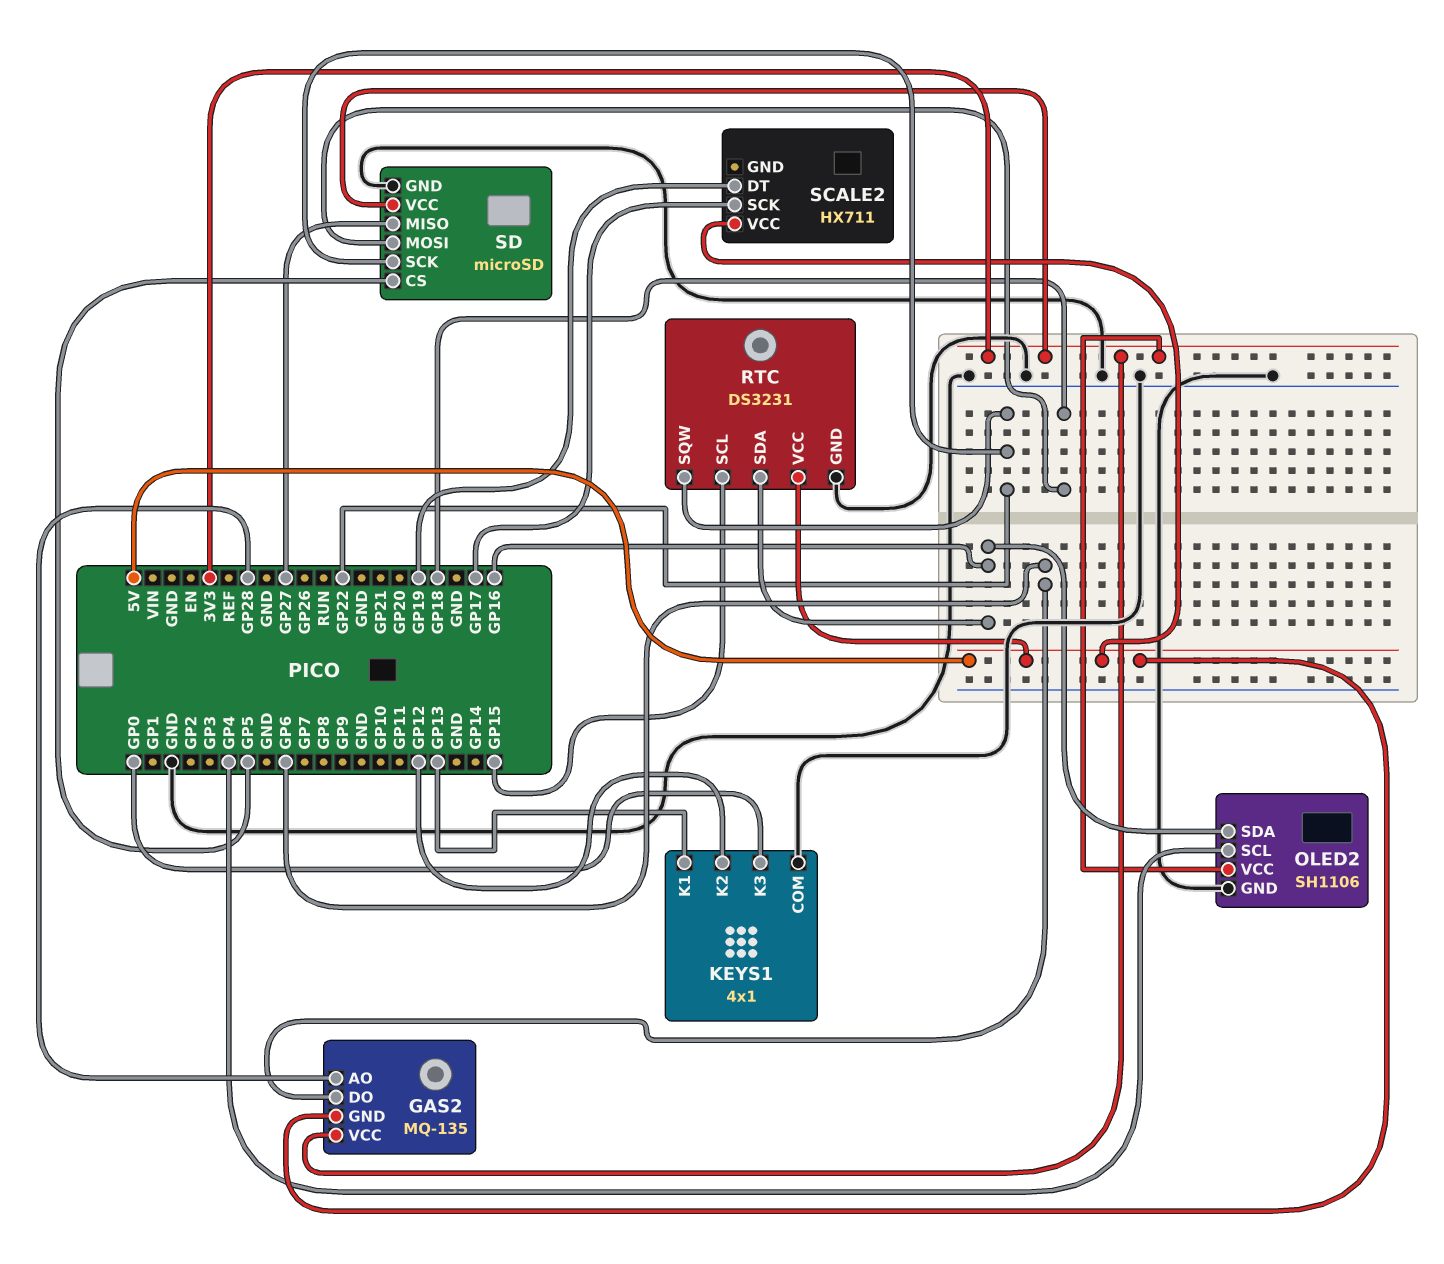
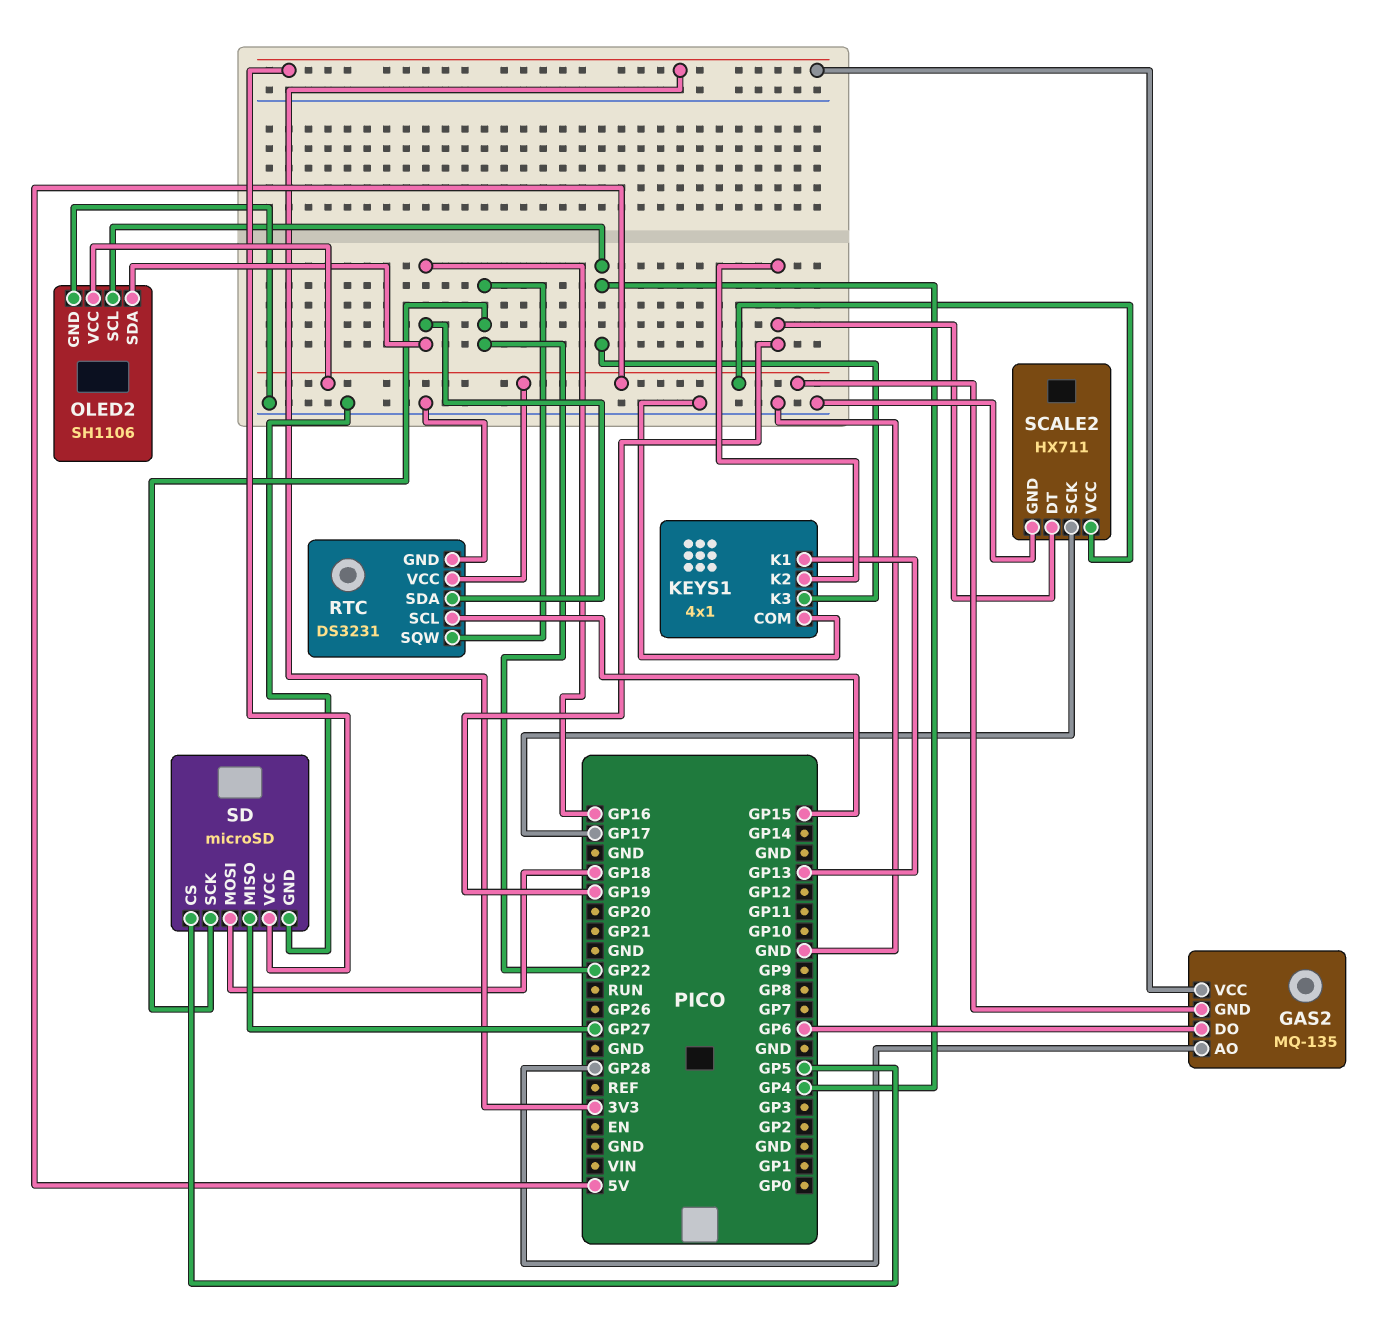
KEYS1 pin K2: GP12 -> GP19
KEYS1 pin K3: GP0 -> GP4
OLED2 pin VCC: 3V3 -> 5V
SCALE2 pin GND: none -> GND

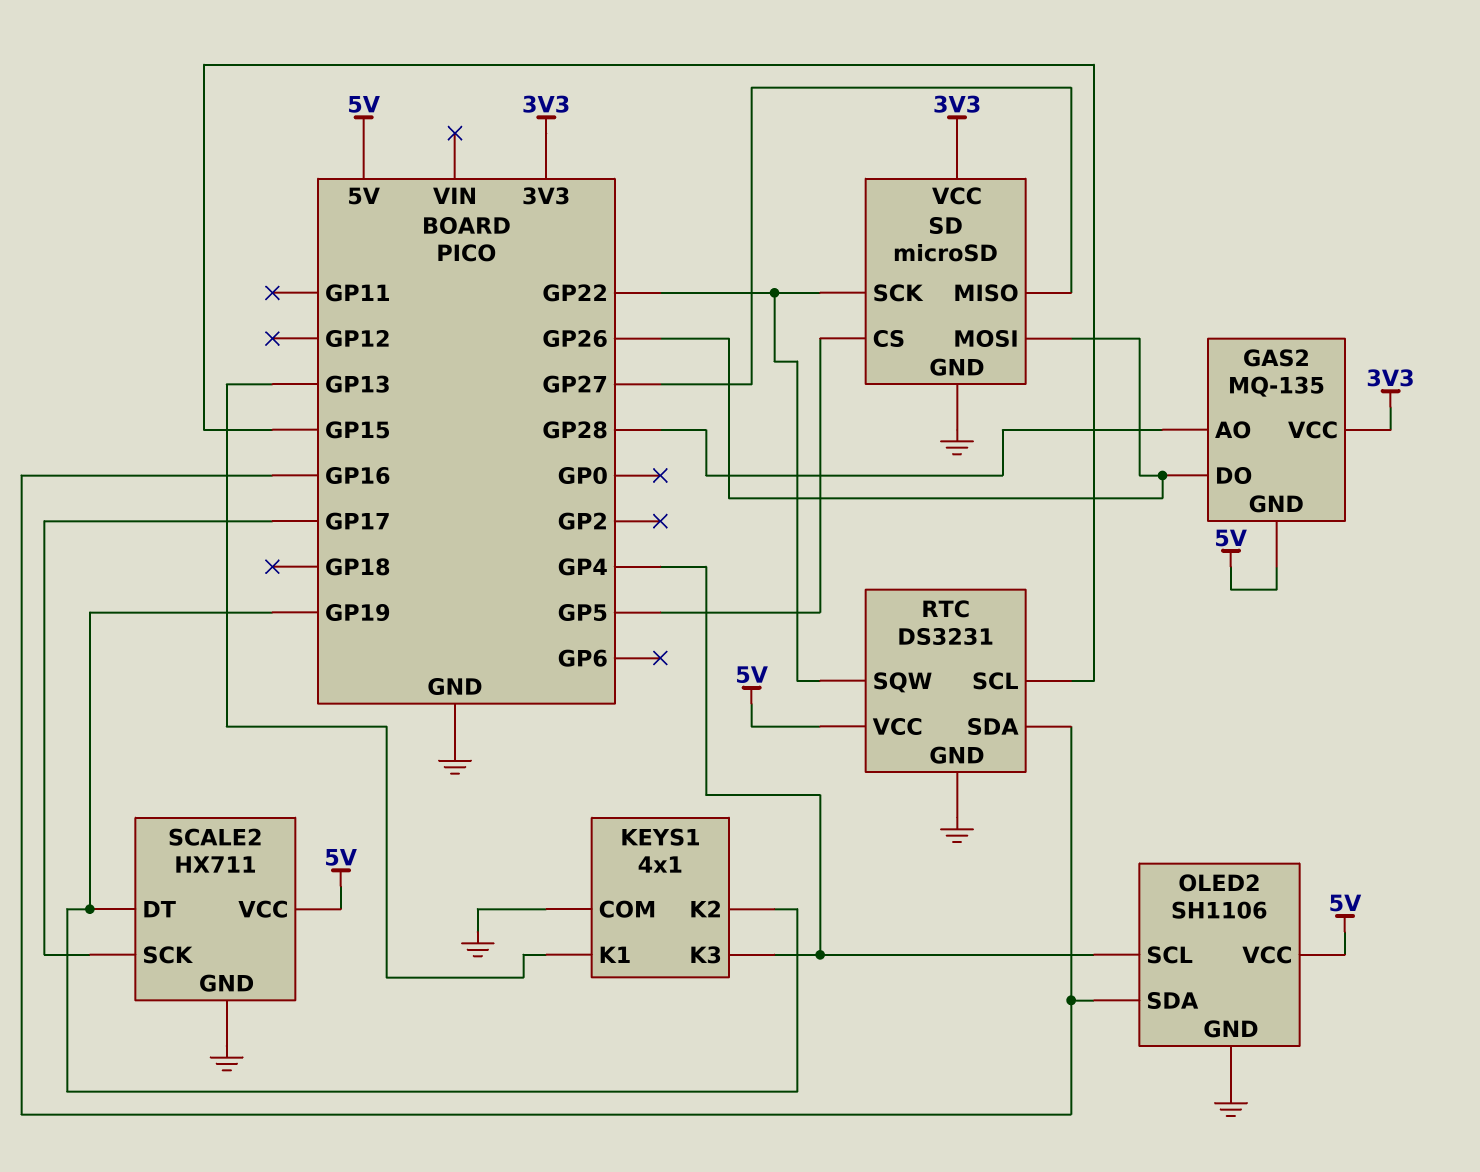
GAS2 pin DO: GP6 -> GP26
SD pin MOSI: GP18 -> GP26

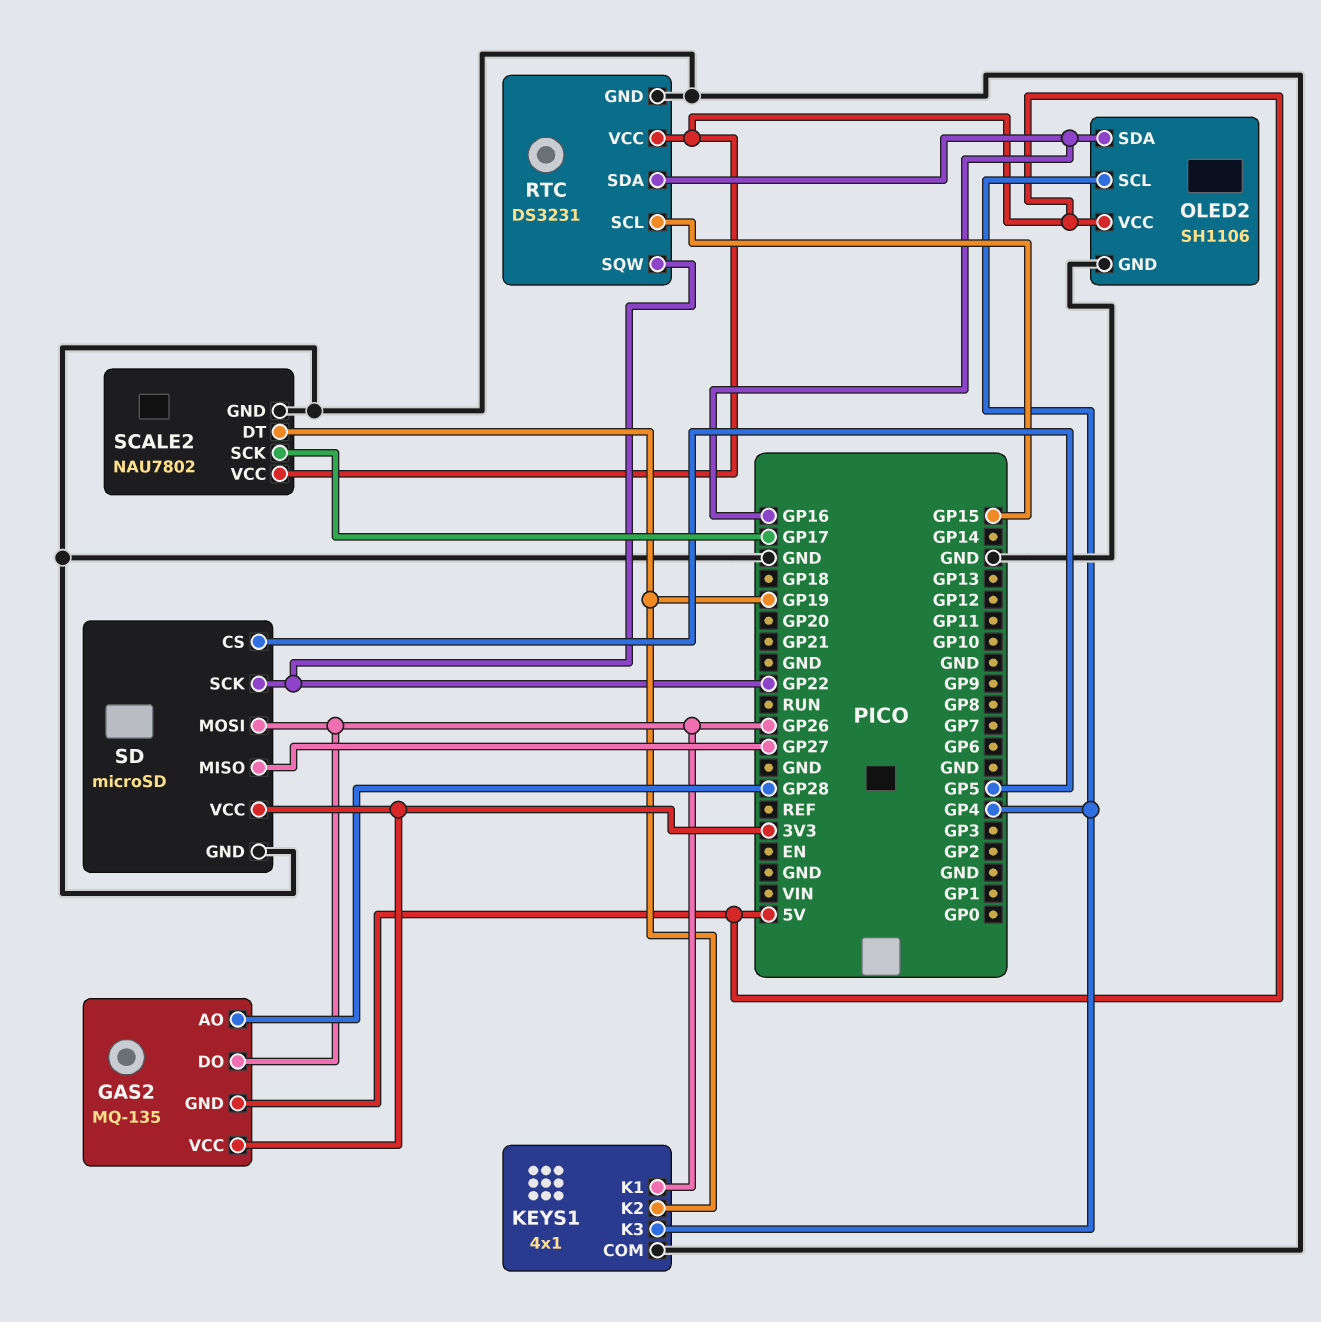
KEYS1 pin K1: GP13 -> GP26
SCALE2: HX711 -> NAU7802

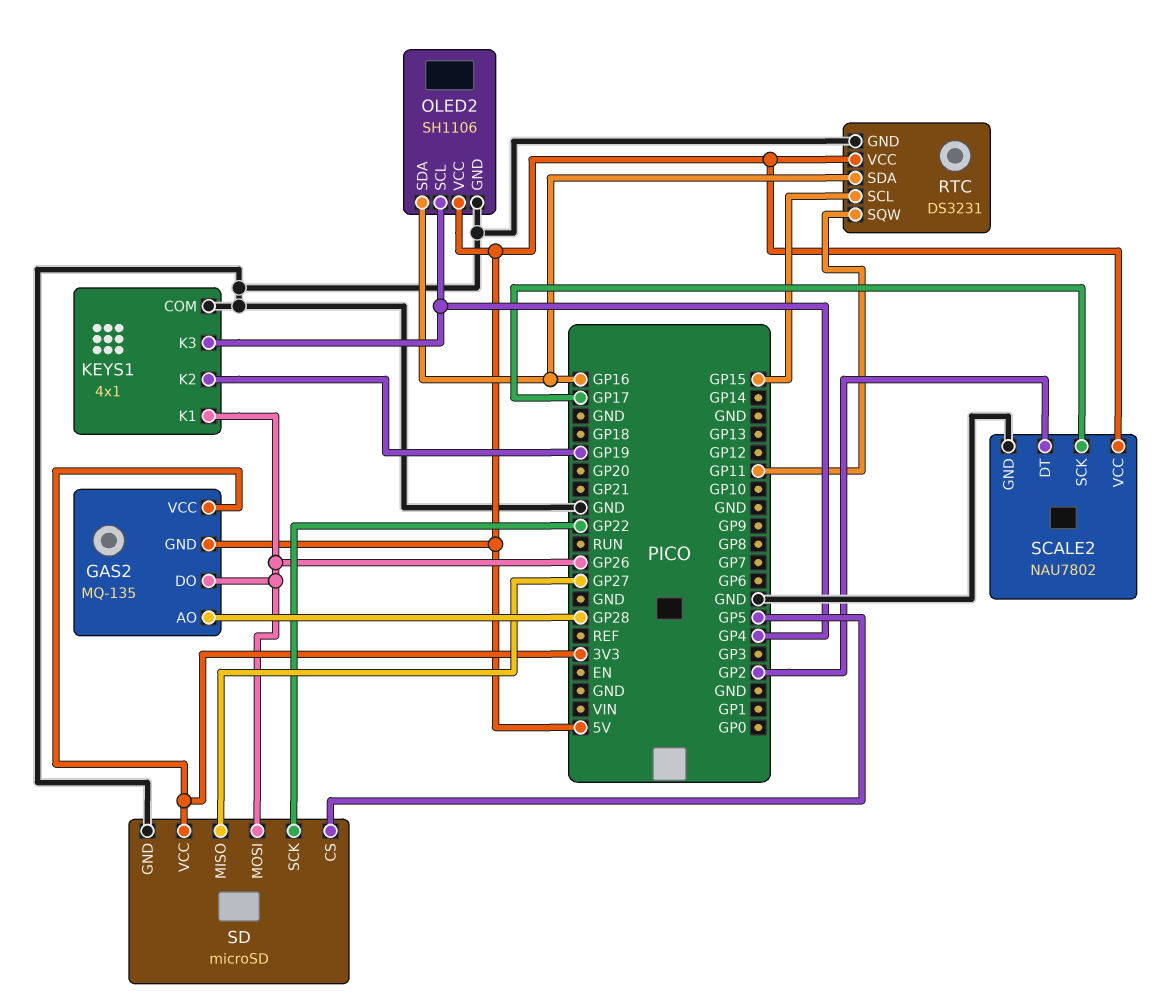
RTC pin SQW: GP22 -> GP11
SCALE2 pin DT: GP19 -> GP2

